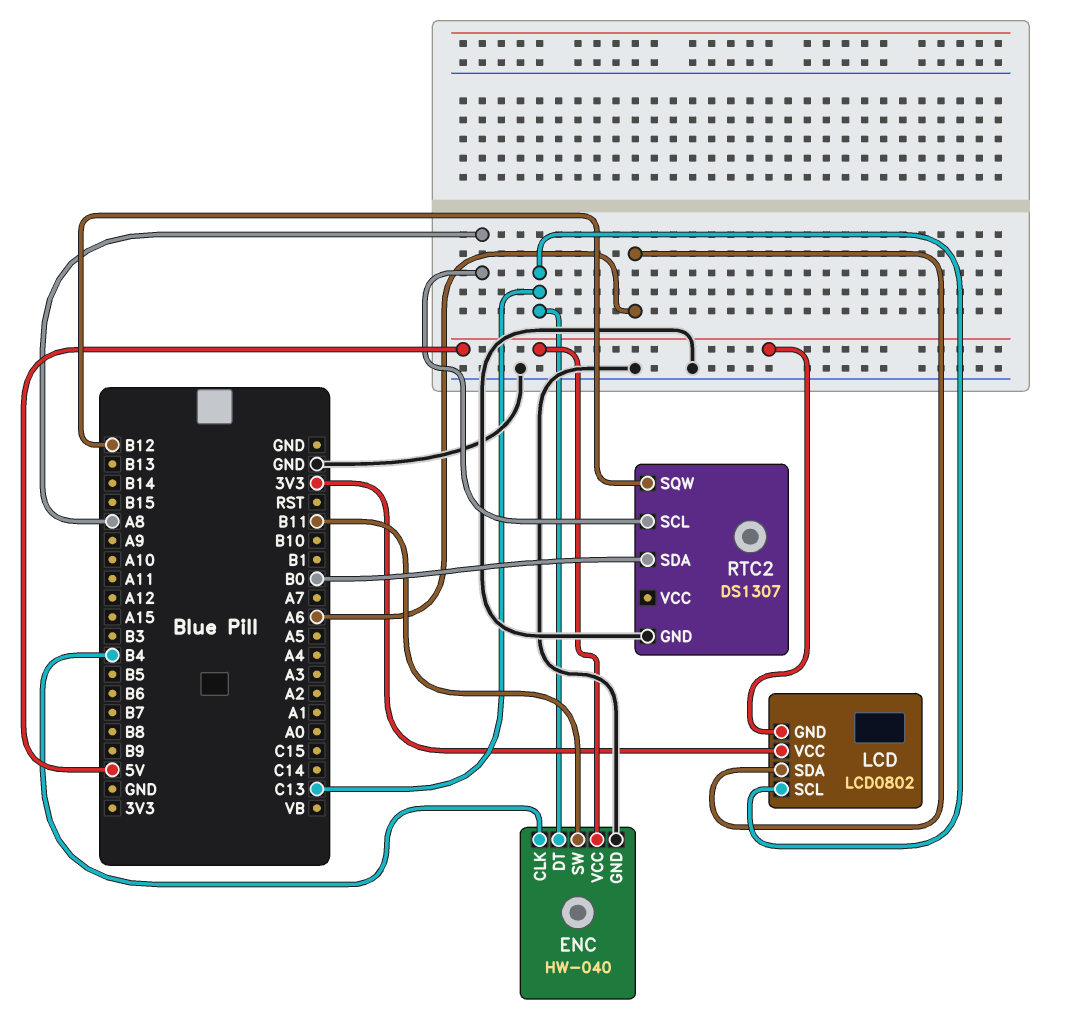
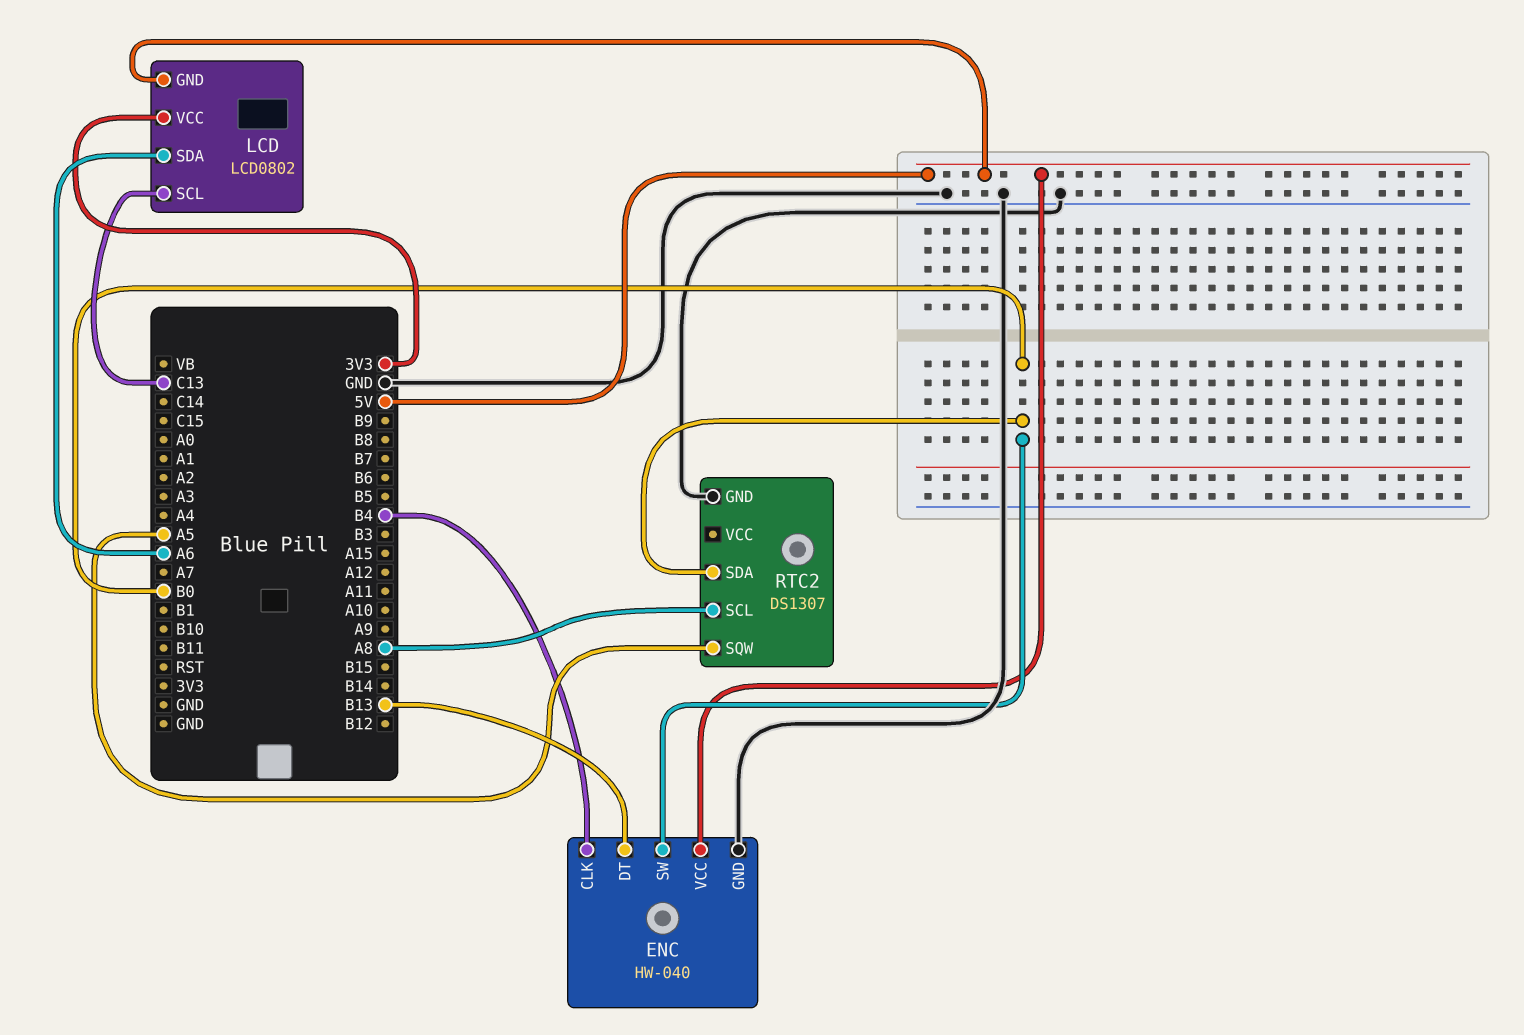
ENC pin DT: C13 -> B13
ENC pin SW: B11 -> B0
RTC2 pin SQW: B12 -> A5

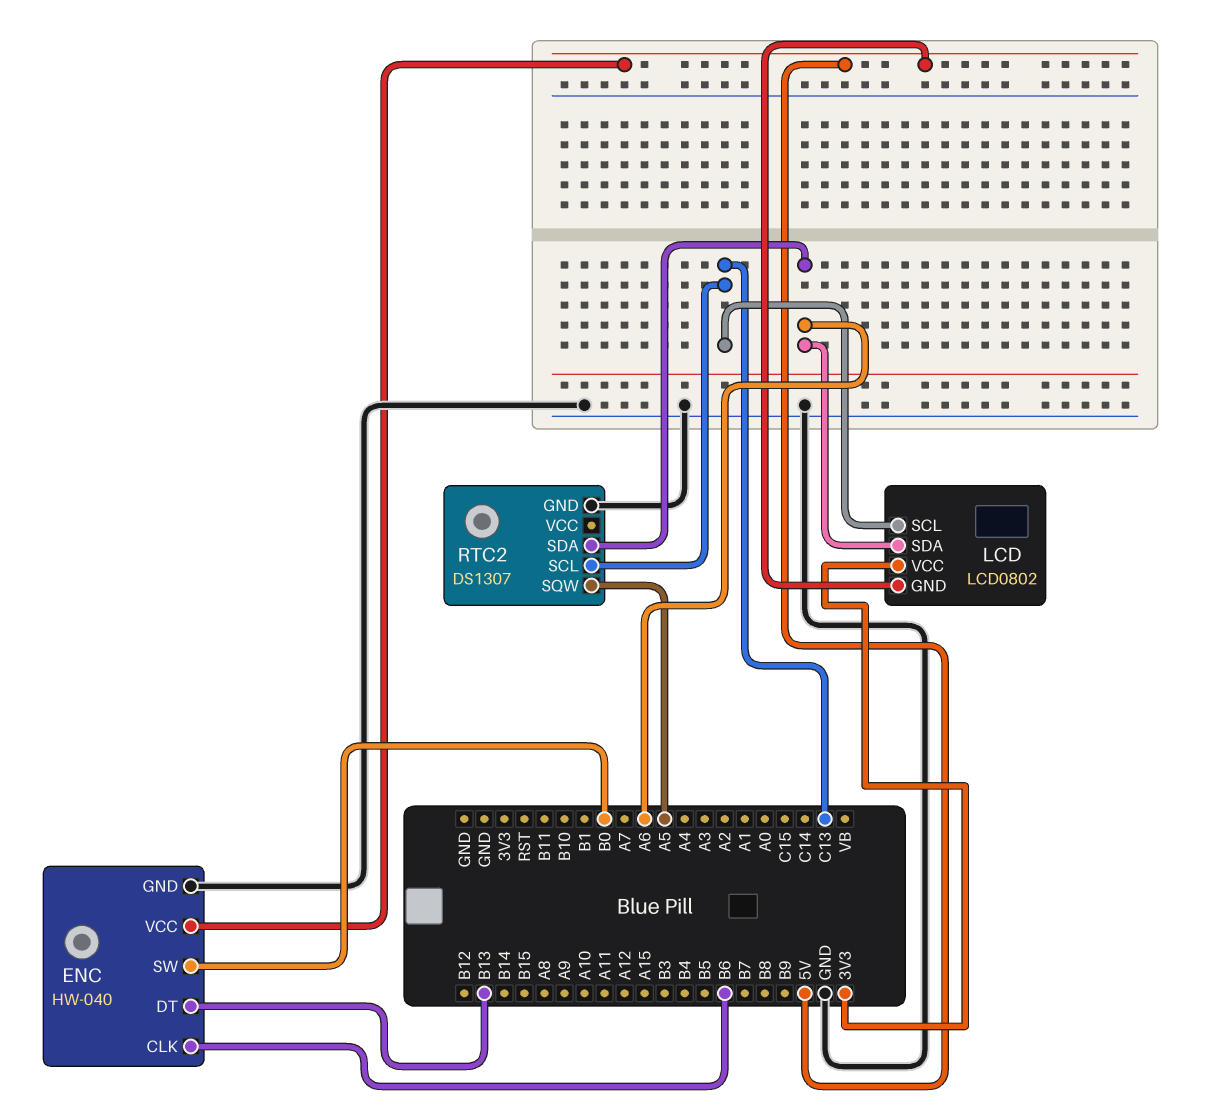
ENC pin CLK: B4 -> B6
RTC2 pin SCL: A8 -> C13
RTC2 pin SDA: B0 -> A6

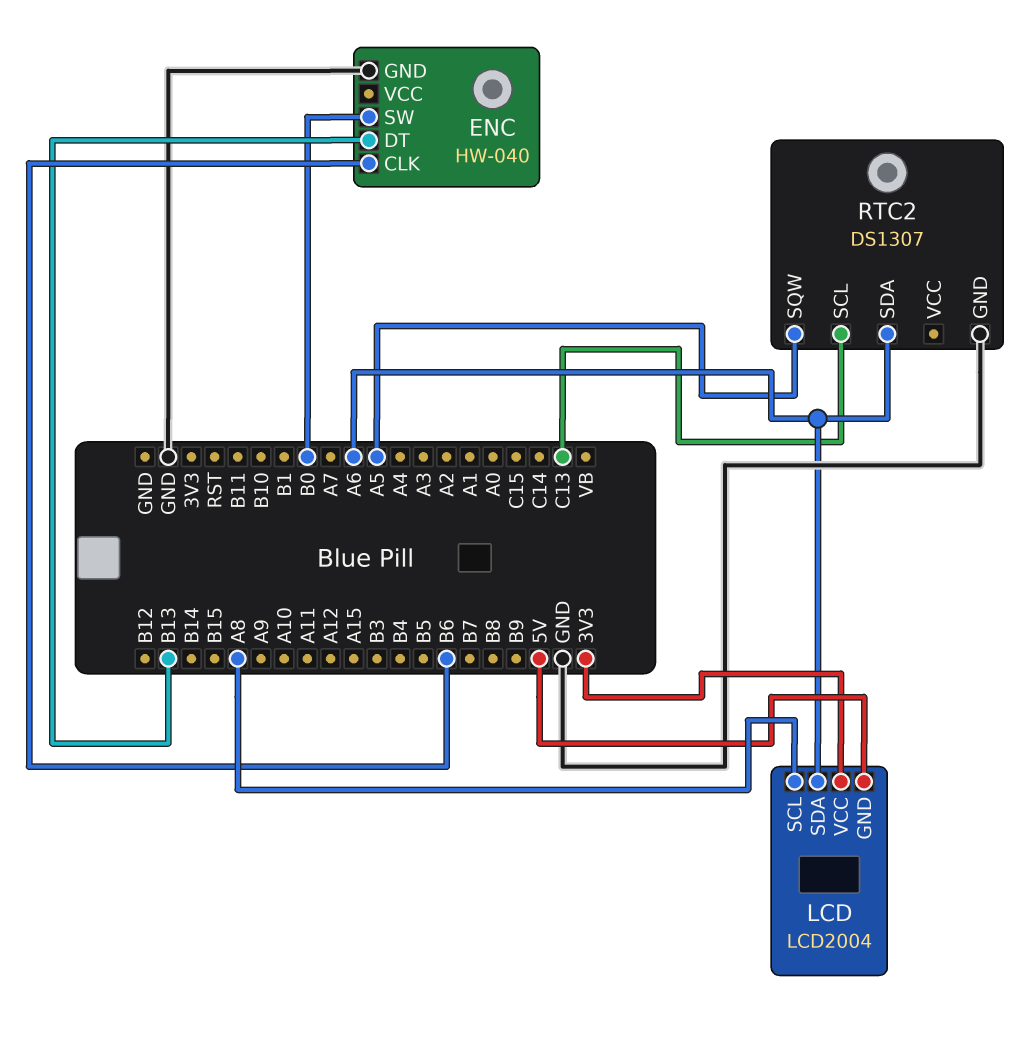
ENC pin VCC: 5V -> none
LCD: LCD0802 -> LCD2004
LCD pin SCL: C13 -> A8

